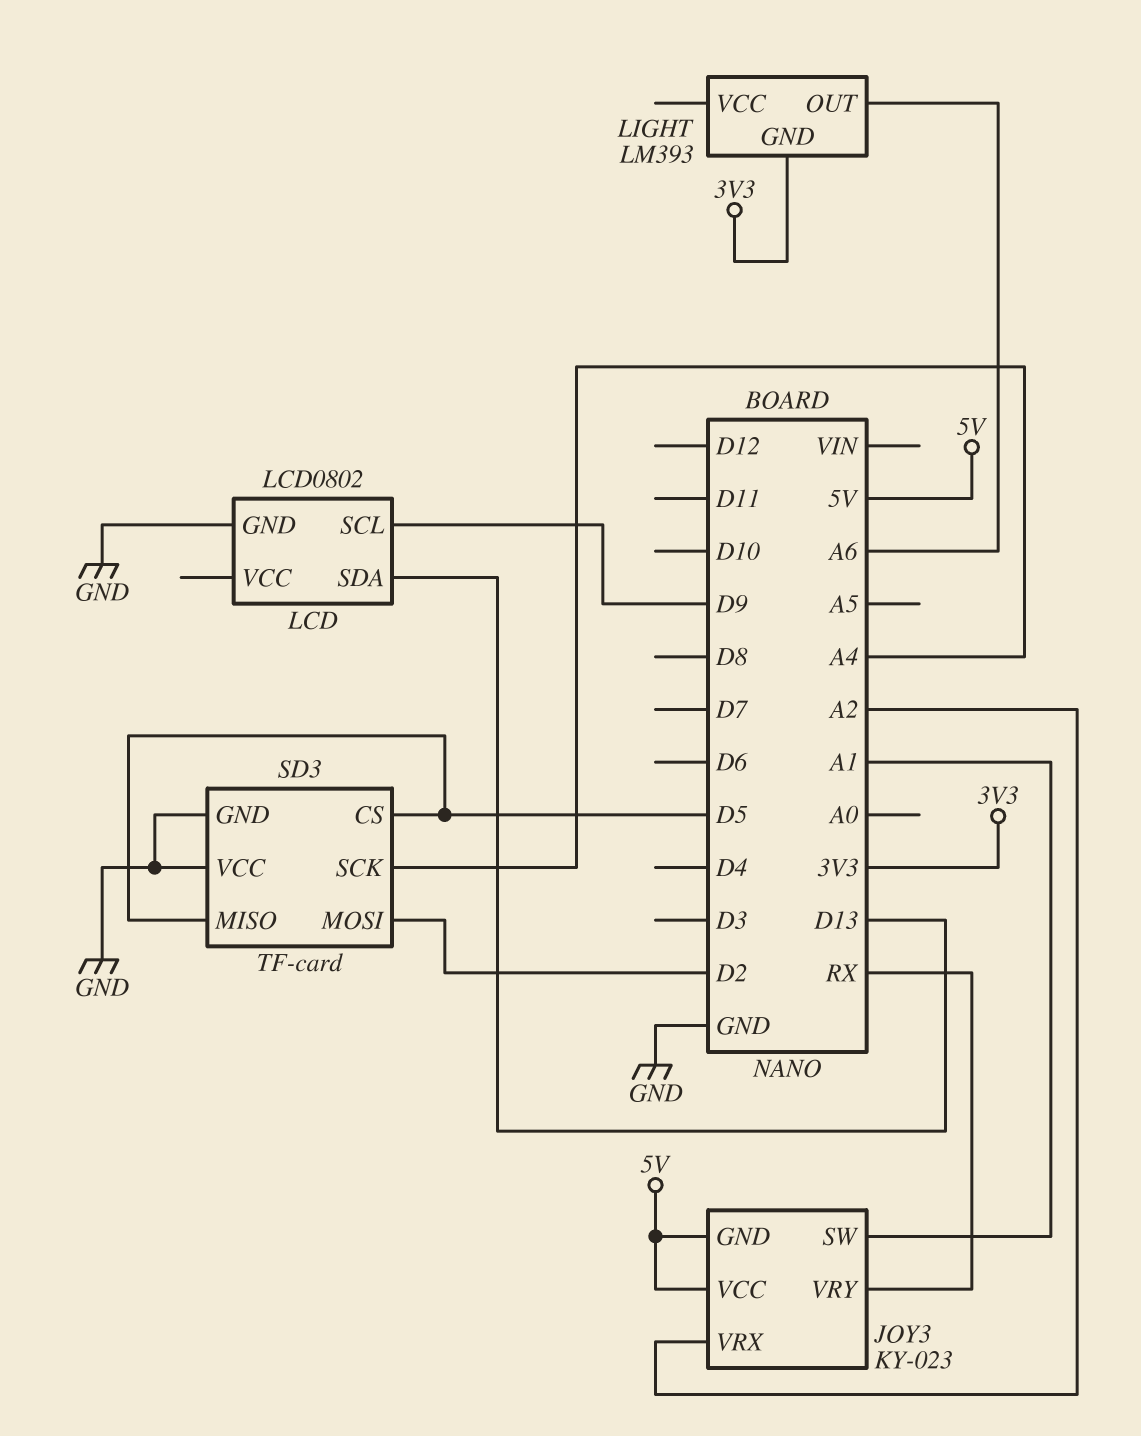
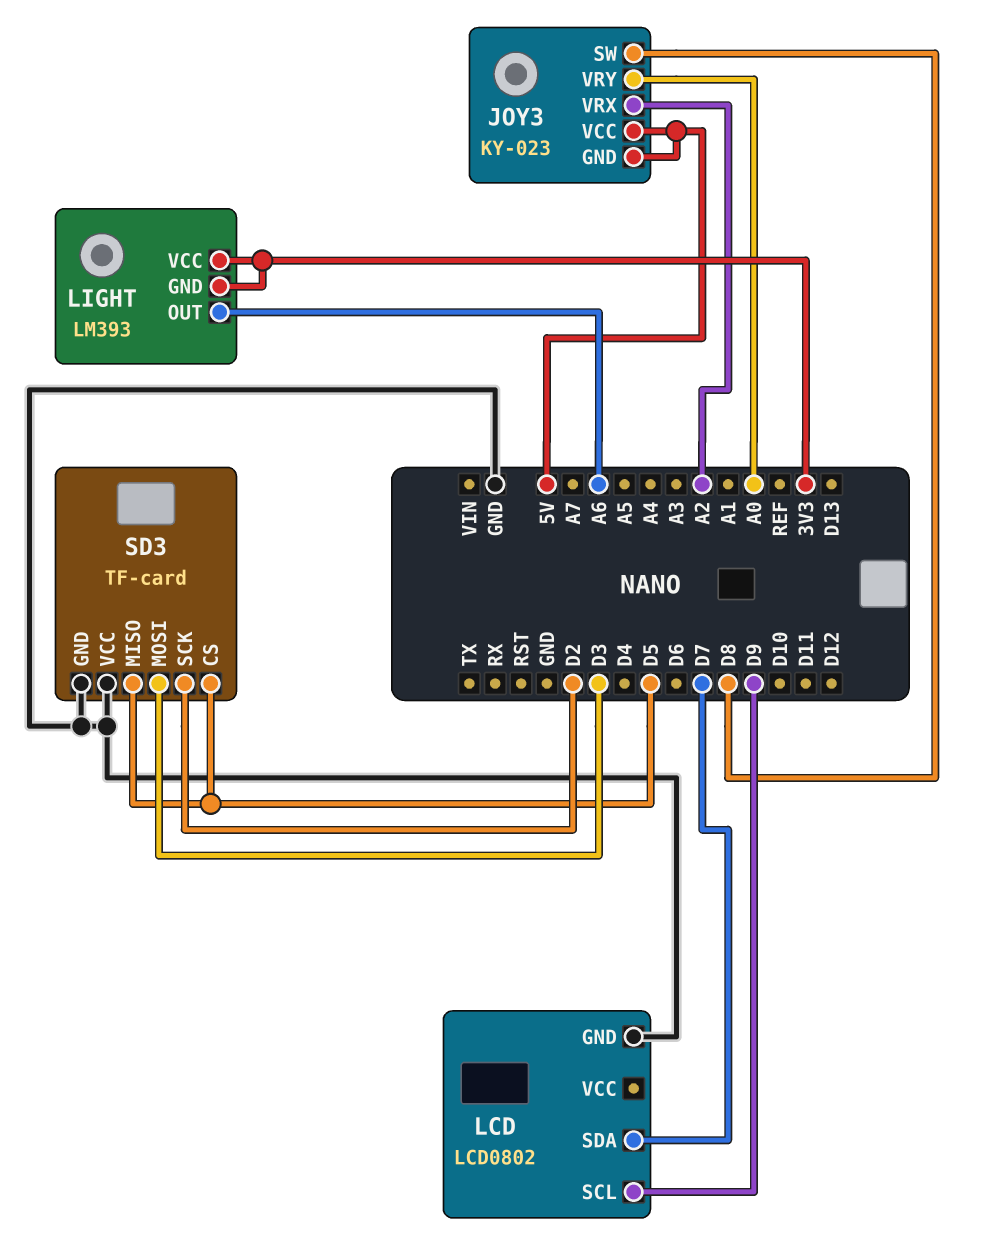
JOY3 pin SW: A1 -> D8
JOY3 pin VRY: RX -> A0
LCD pin SDA: D13 -> D7
LIGHT pin VCC: none -> 3V3
SD3 pin MOSI: D2 -> D3
SD3 pin SCK: A4 -> D2

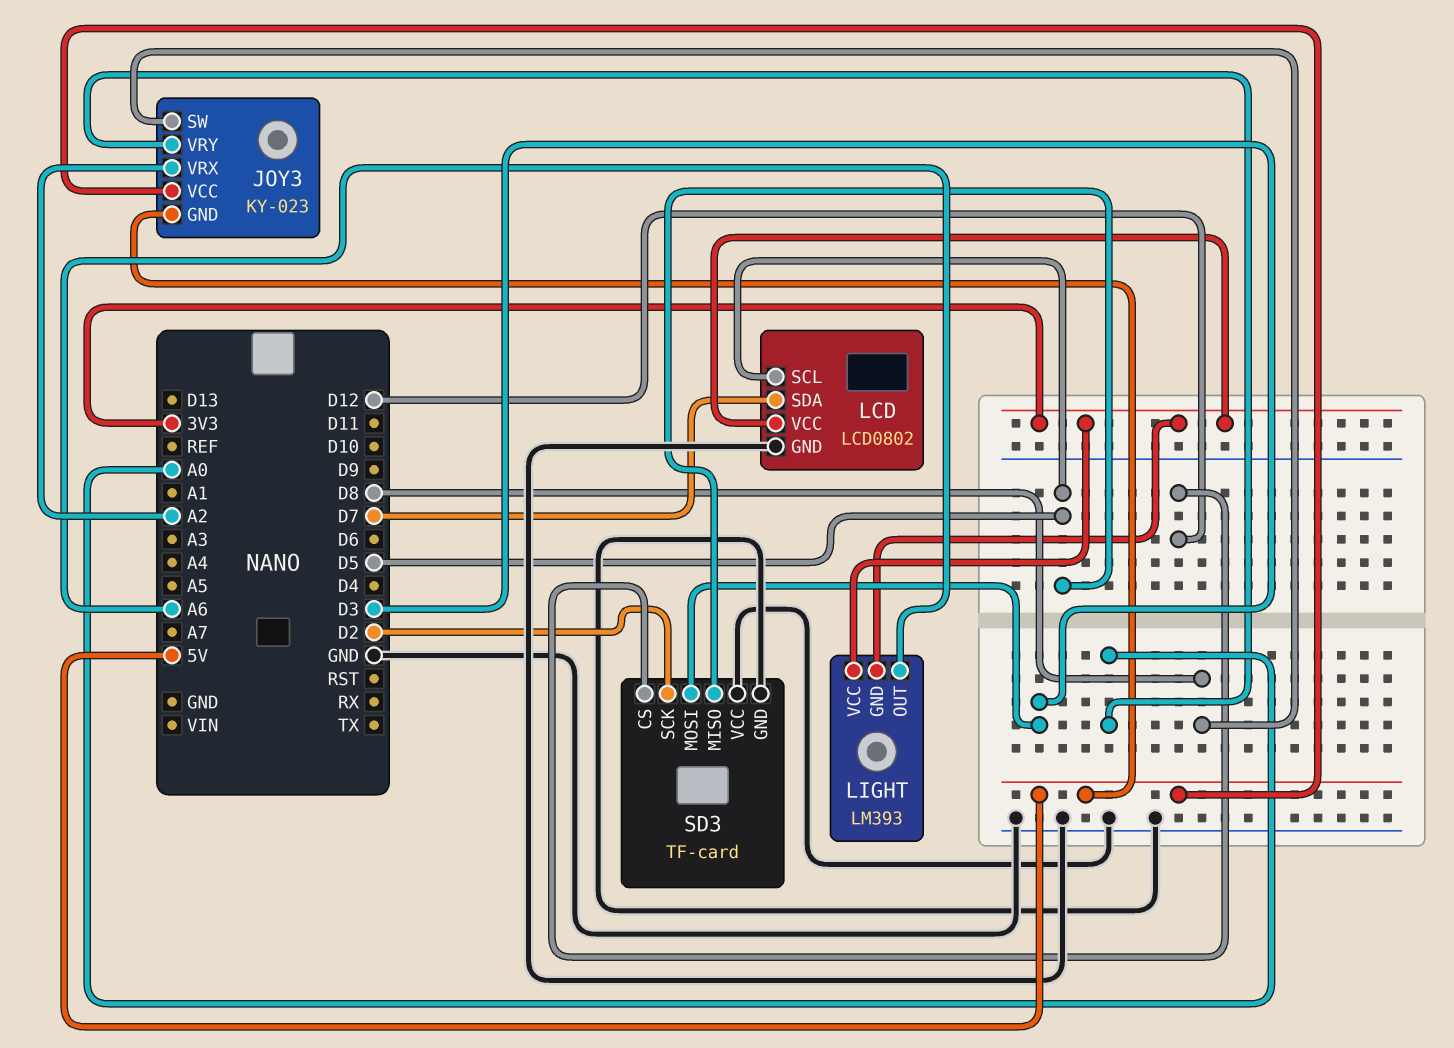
LCD pin SCL: D9 -> D5
LCD pin VCC: none -> 3V3
SD3 pin CS: D5 -> D12

